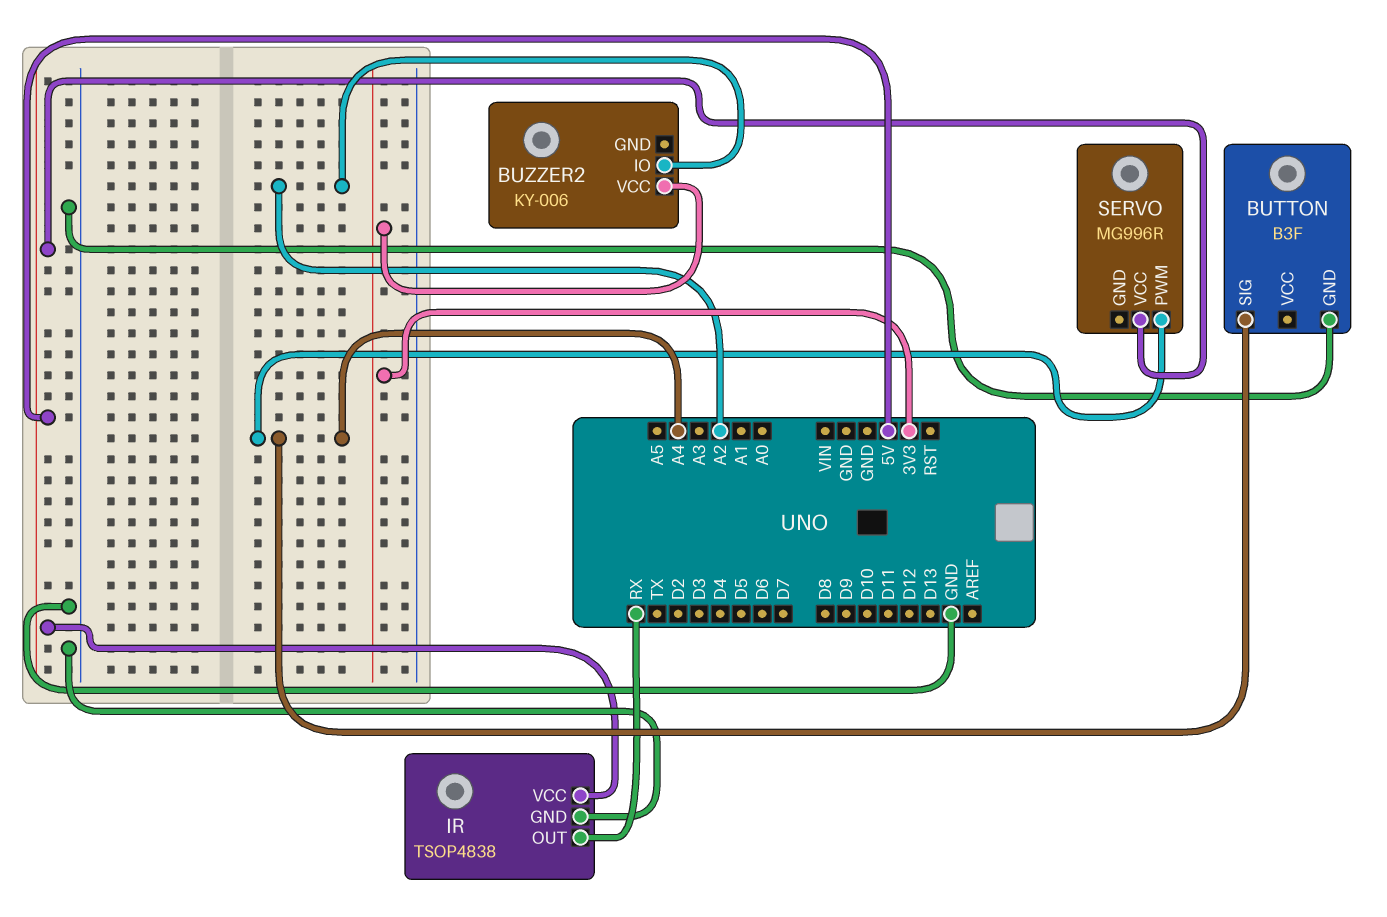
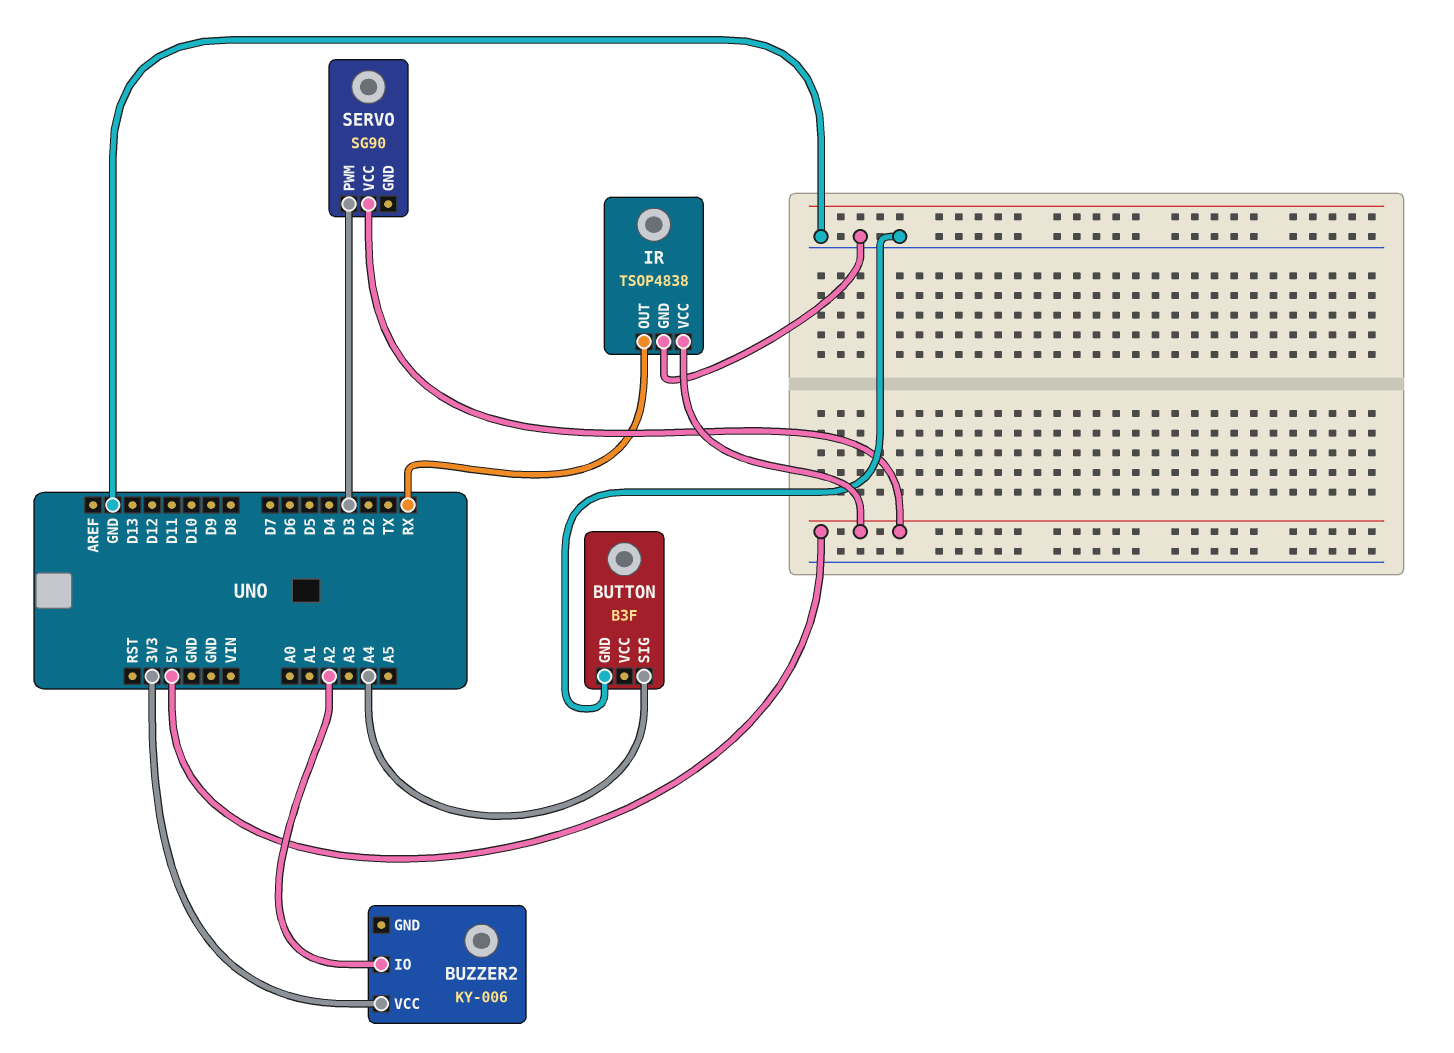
SERVO: MG996R -> SG90
SERVO pin PWM: A4 -> D3

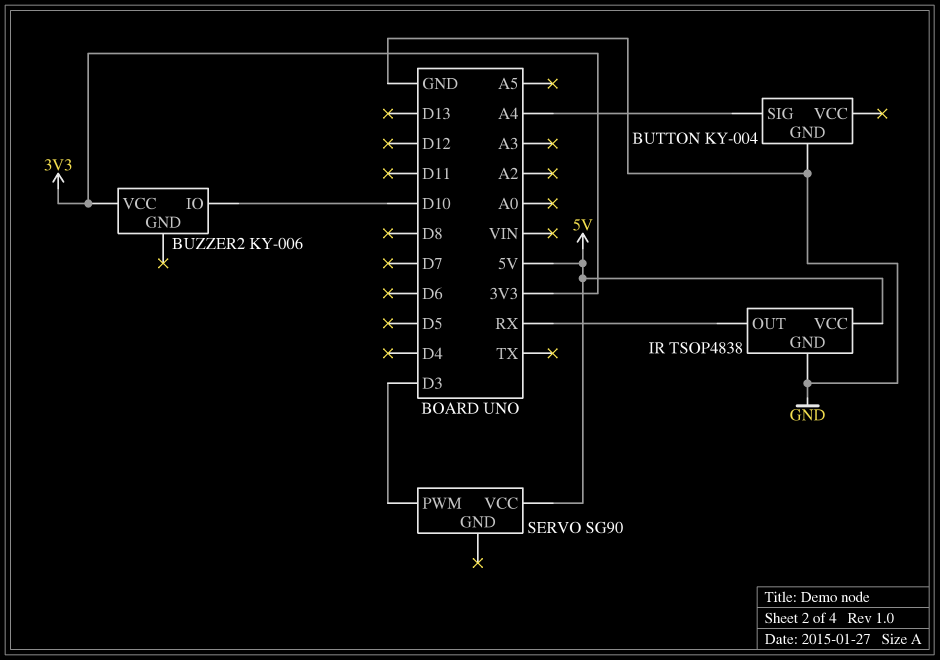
BUTTON: B3F -> KY-004
BUZZER2 pin IO: A2 -> D10

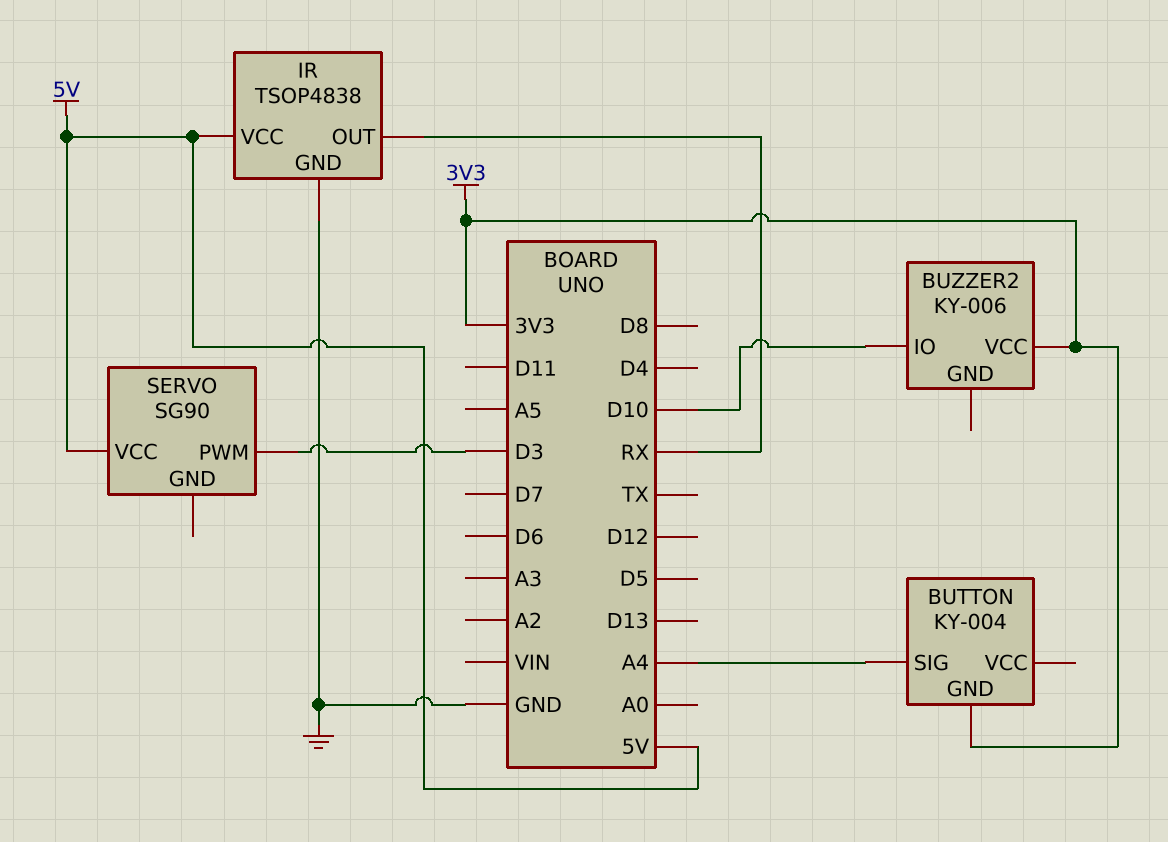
BUTTON pin GND: GND -> 3V3

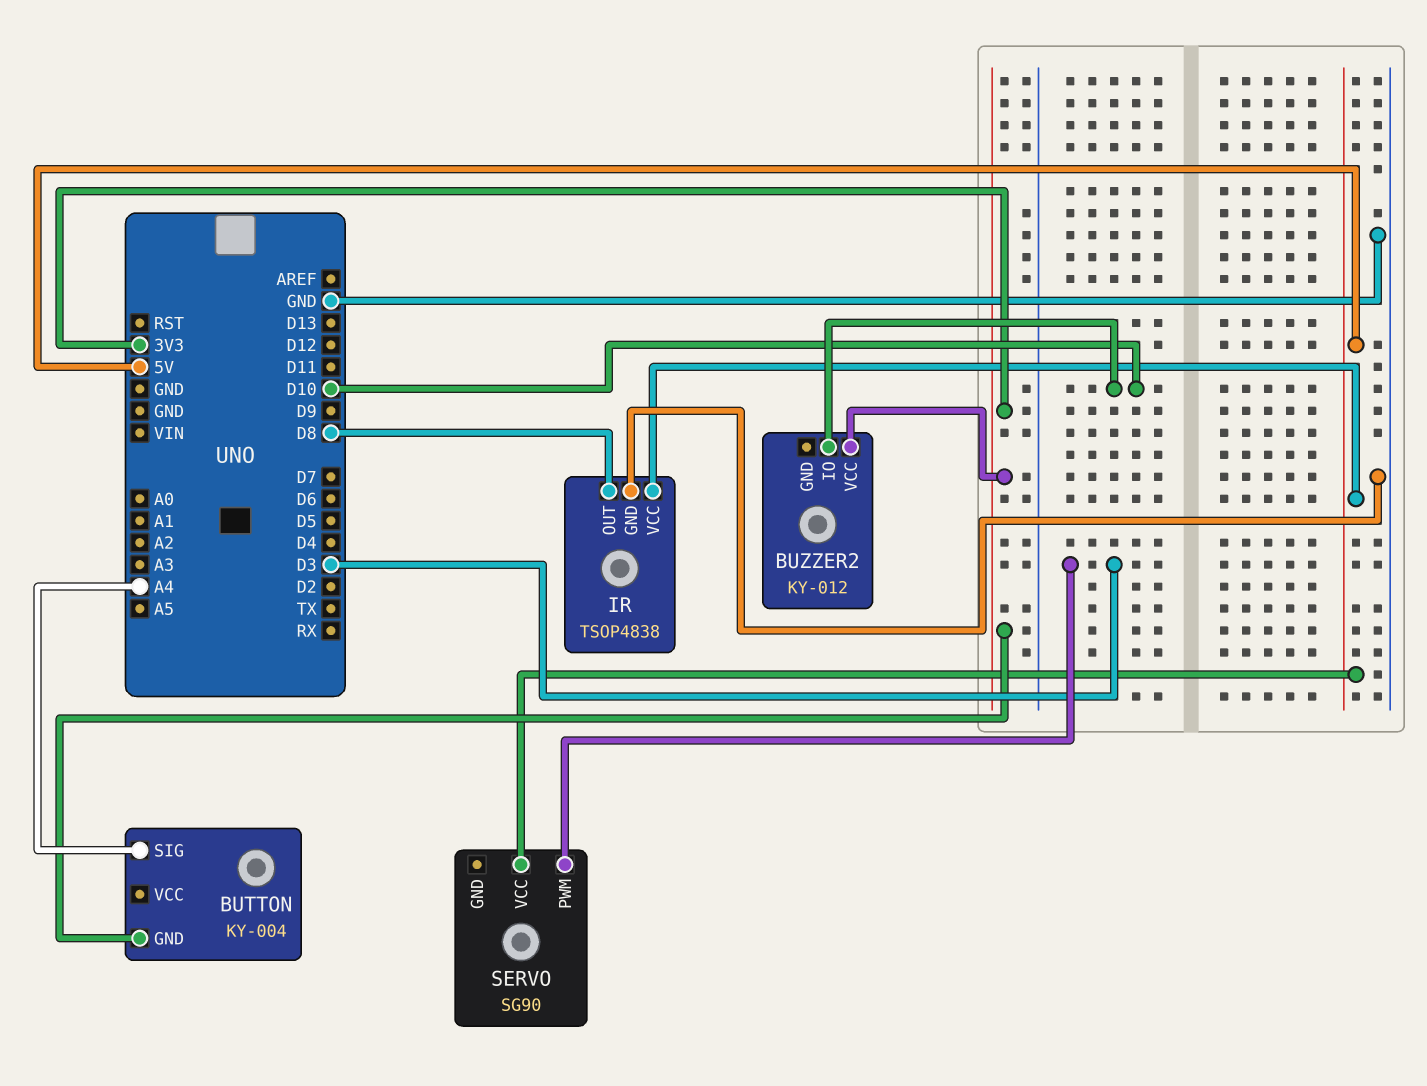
BUZZER2: KY-006 -> KY-012
IR pin OUT: RX -> D8

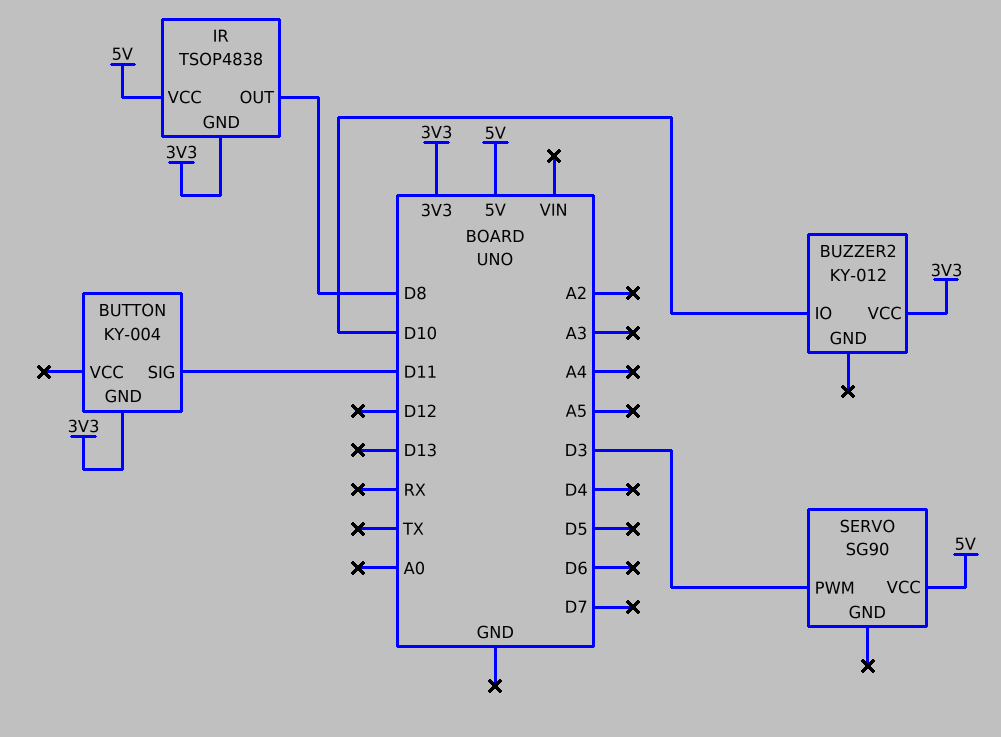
BUTTON pin SIG: A4 -> D11
IR pin GND: GND -> 3V3

